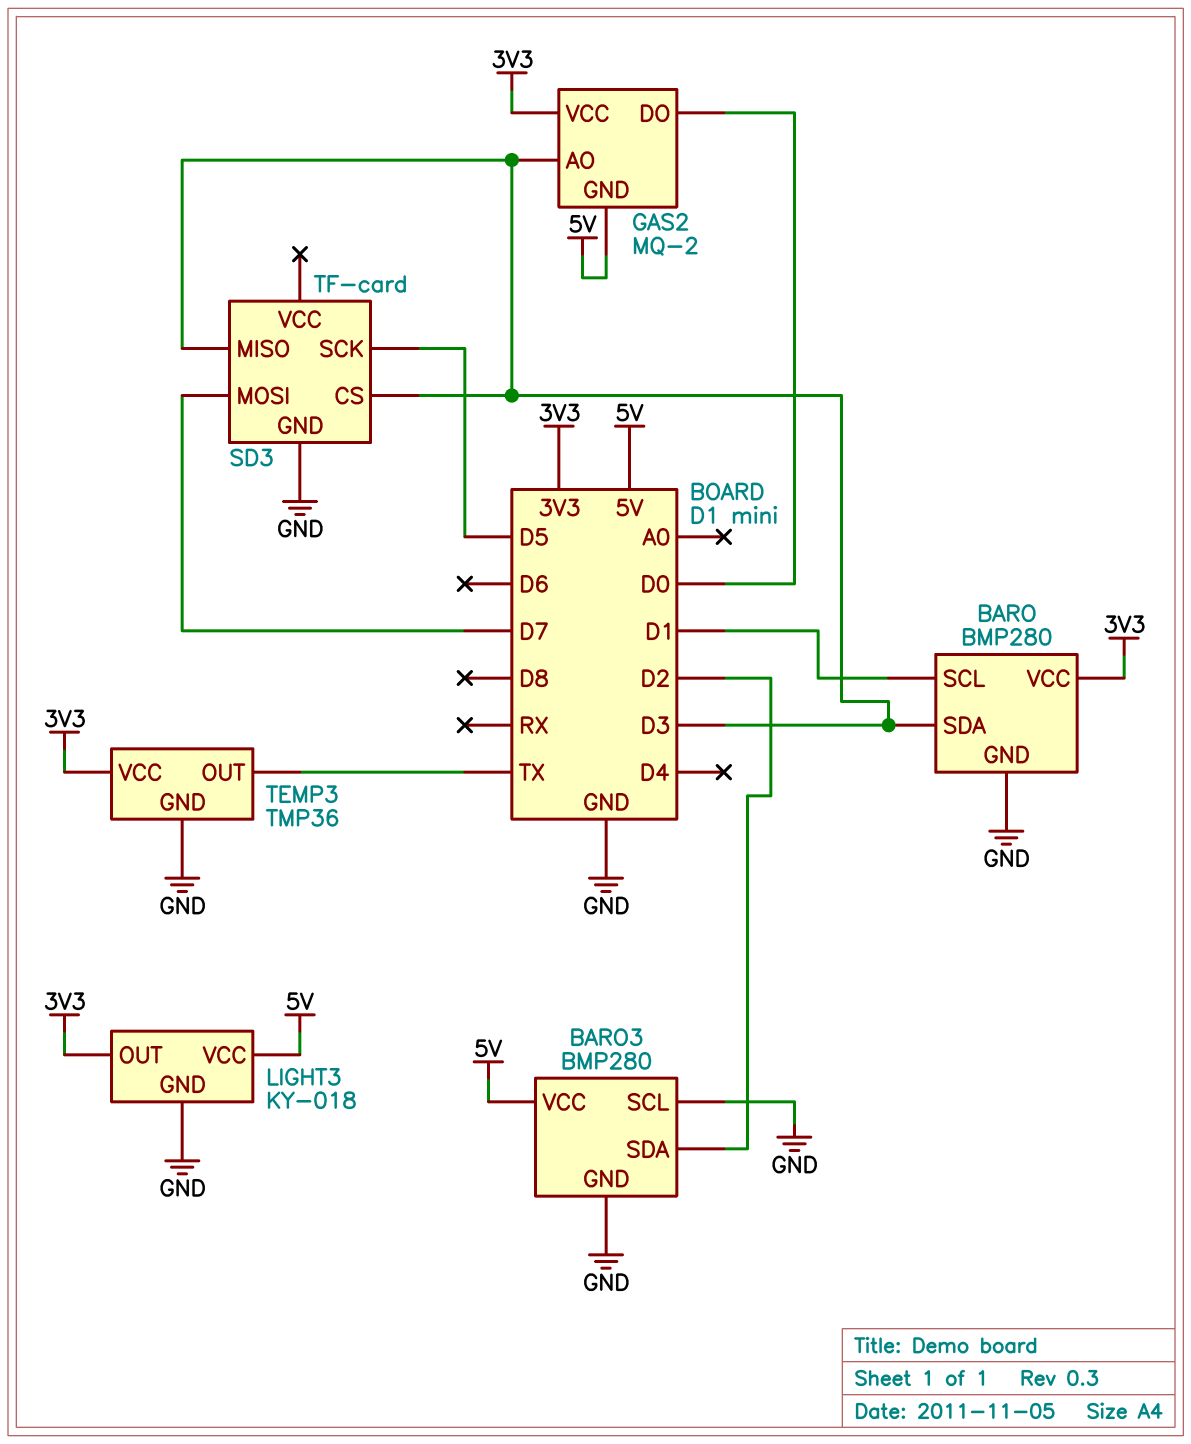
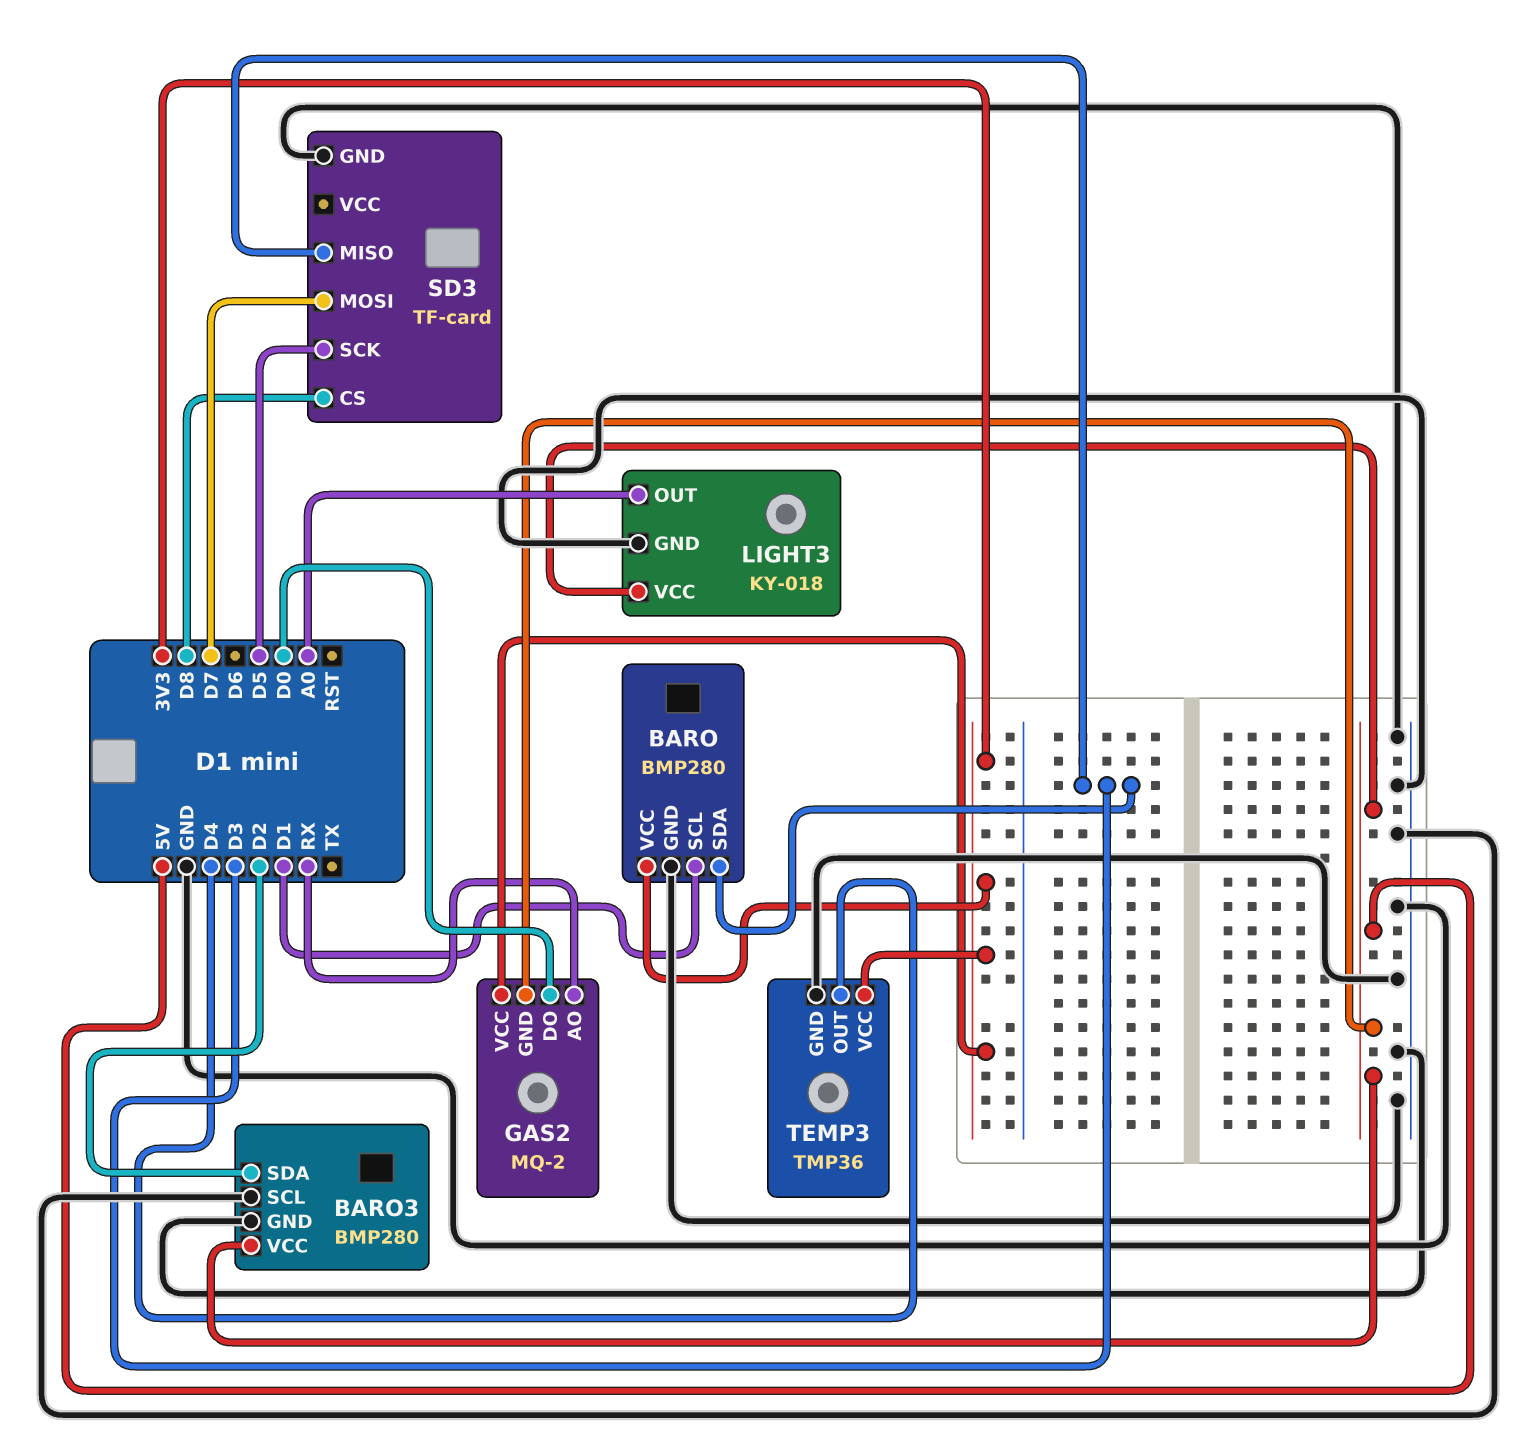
GAS2 pin AO: D3 -> RX
LIGHT3 pin OUT: 3V3 -> A0
SD3 pin CS: D3 -> D8
TEMP3 pin OUT: TX -> D4

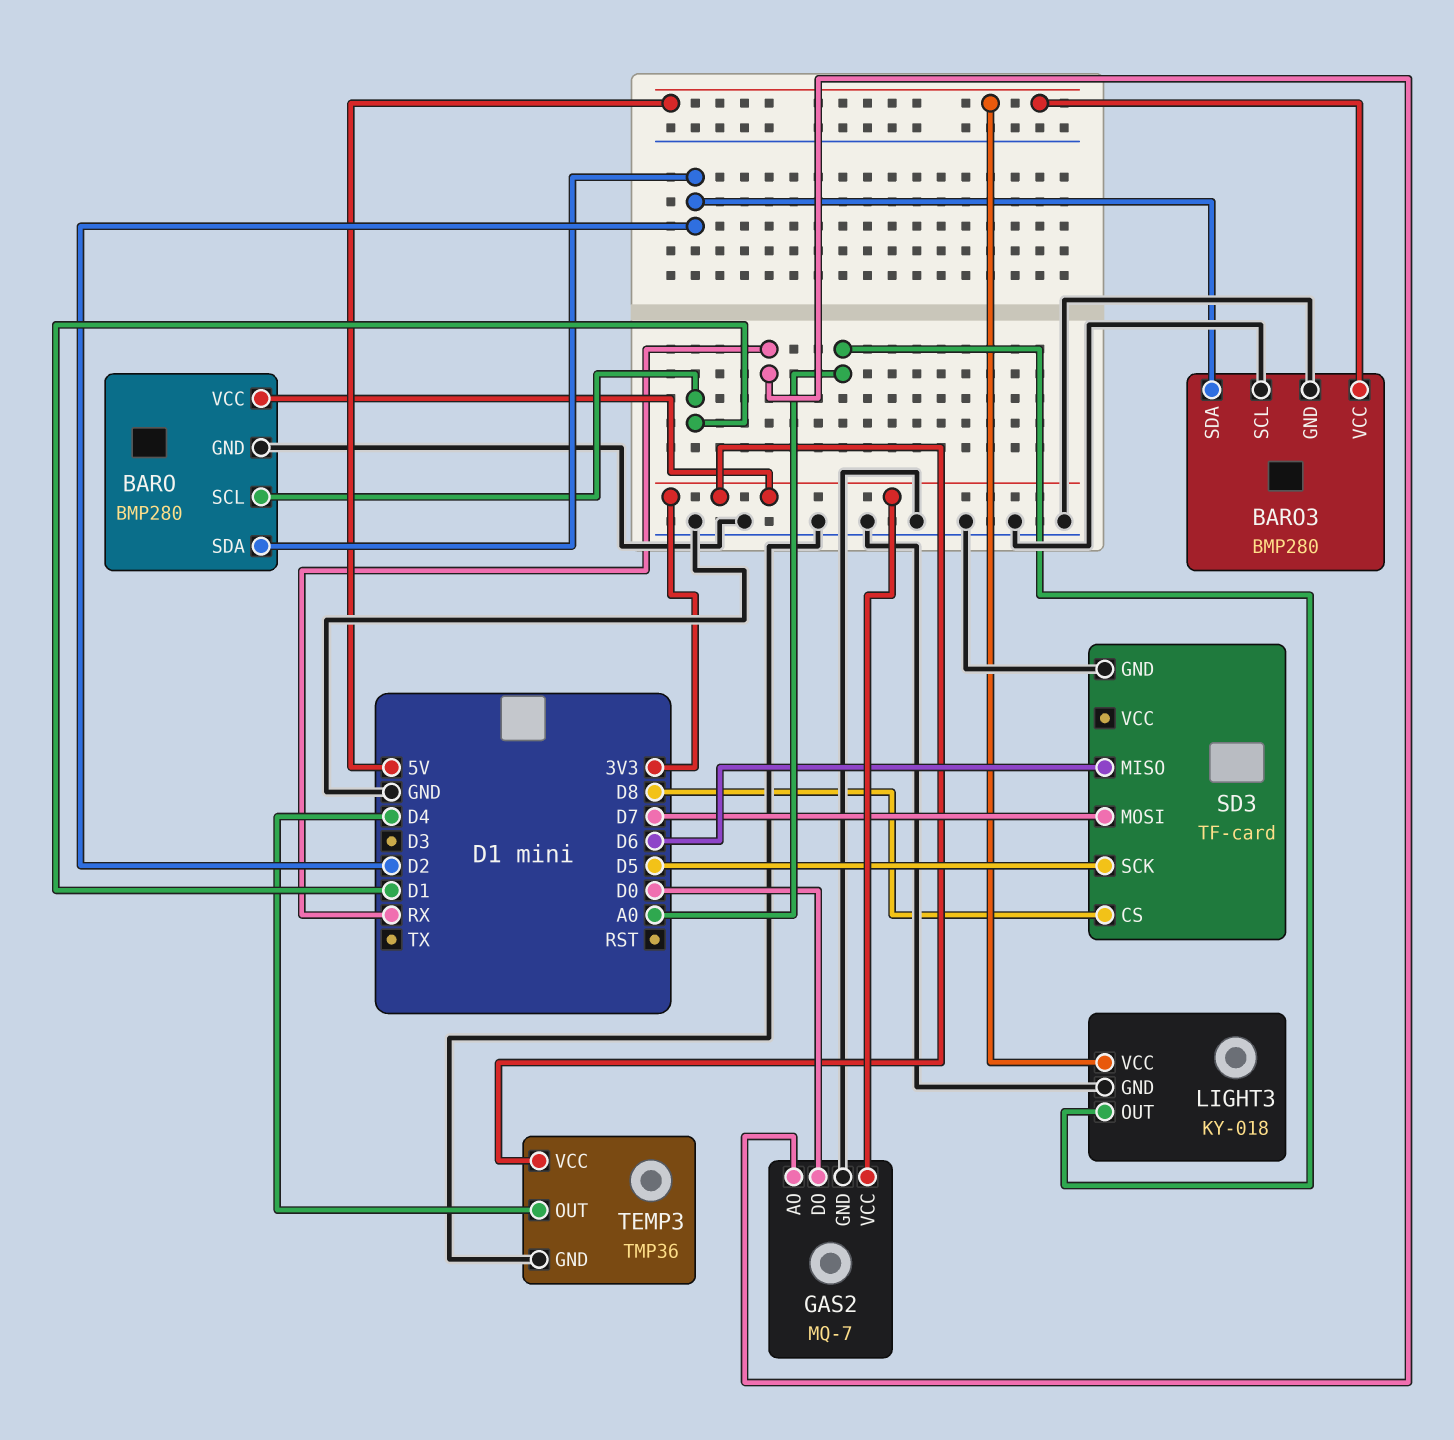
BARO pin SDA: D3 -> D2
GAS2: MQ-2 -> MQ-7
GAS2 pin GND: 5V -> GND
SD3 pin MISO: D3 -> D6

